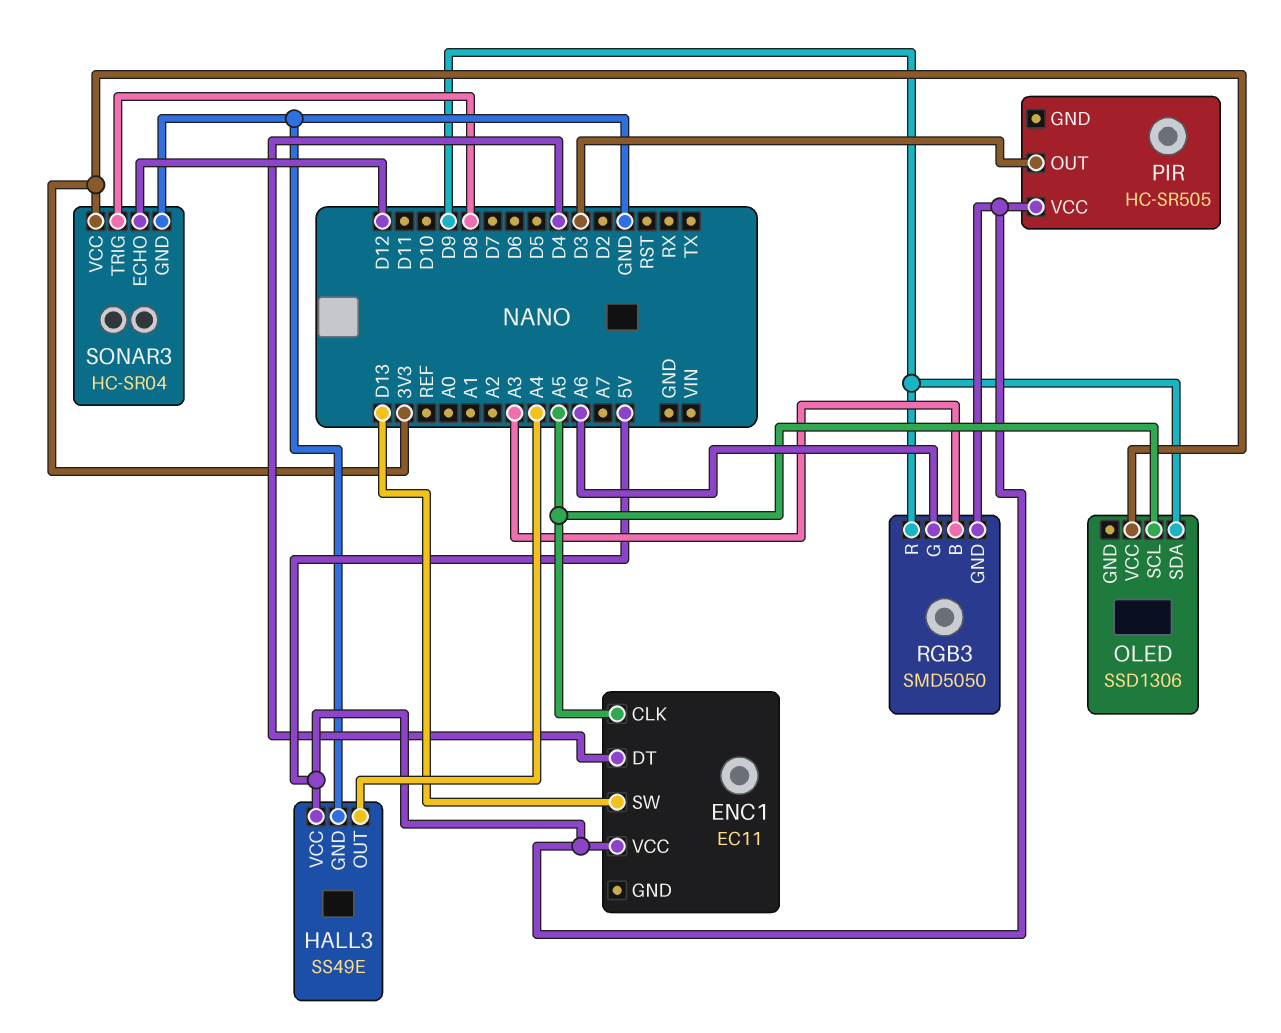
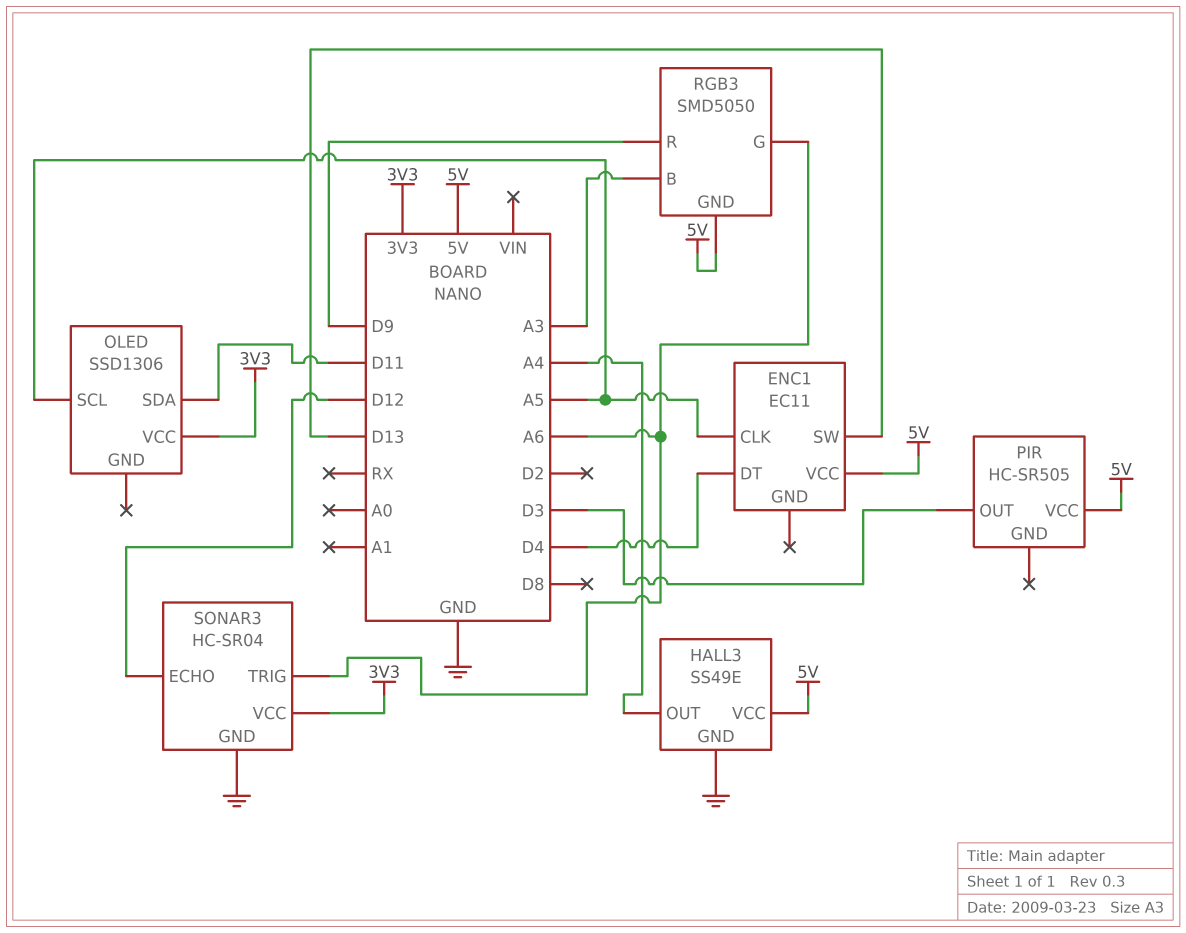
OLED pin SDA: D9 -> D11
SONAR3 pin TRIG: D8 -> A6

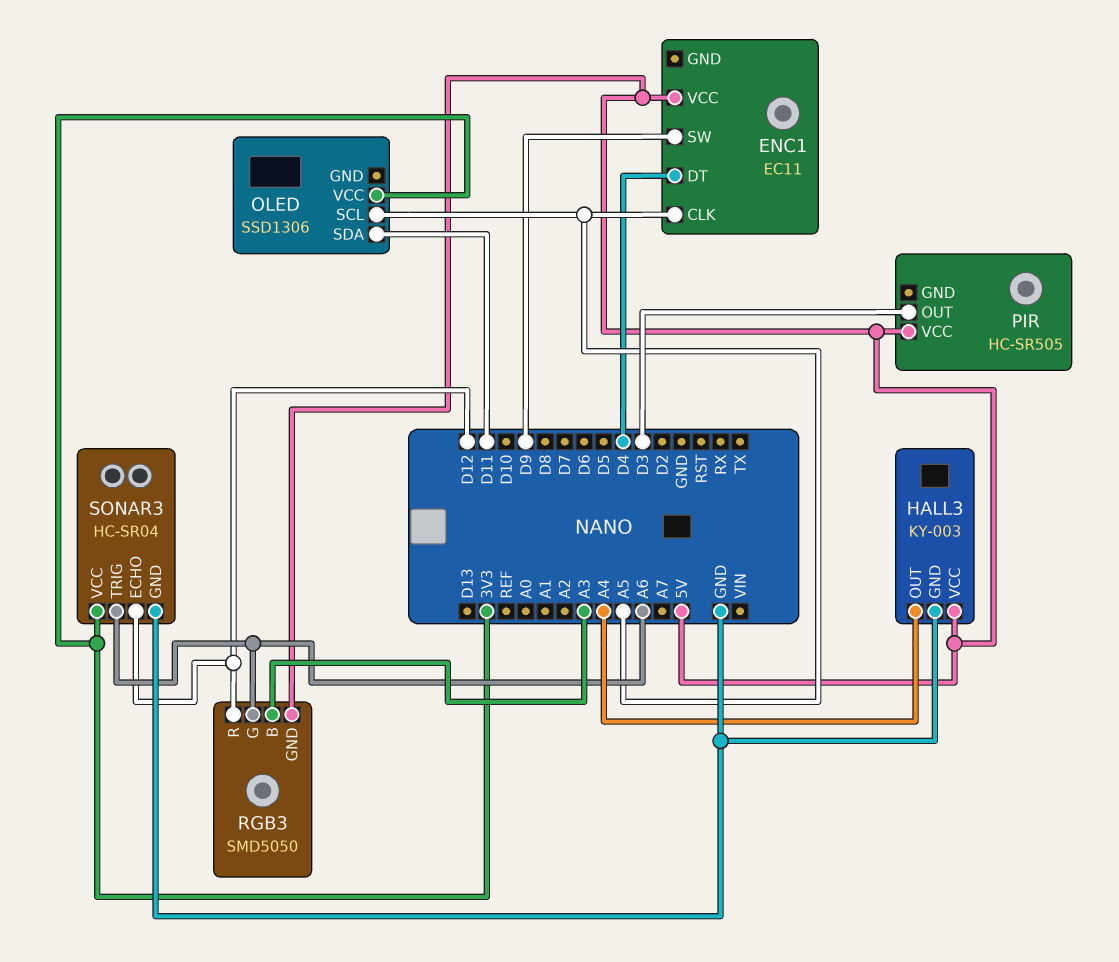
ENC1 pin SW: D13 -> D9
HALL3: SS49E -> KY-003
RGB3 pin R: D9 -> D12

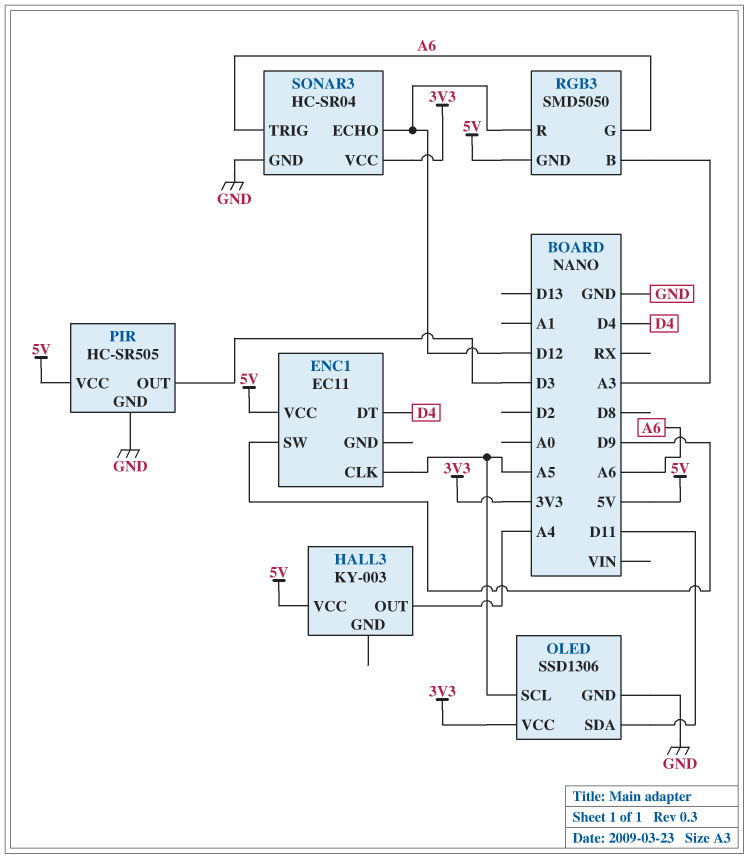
HALL3 pin GND: GND -> none
OLED pin GND: none -> GND
PIR pin GND: none -> GND

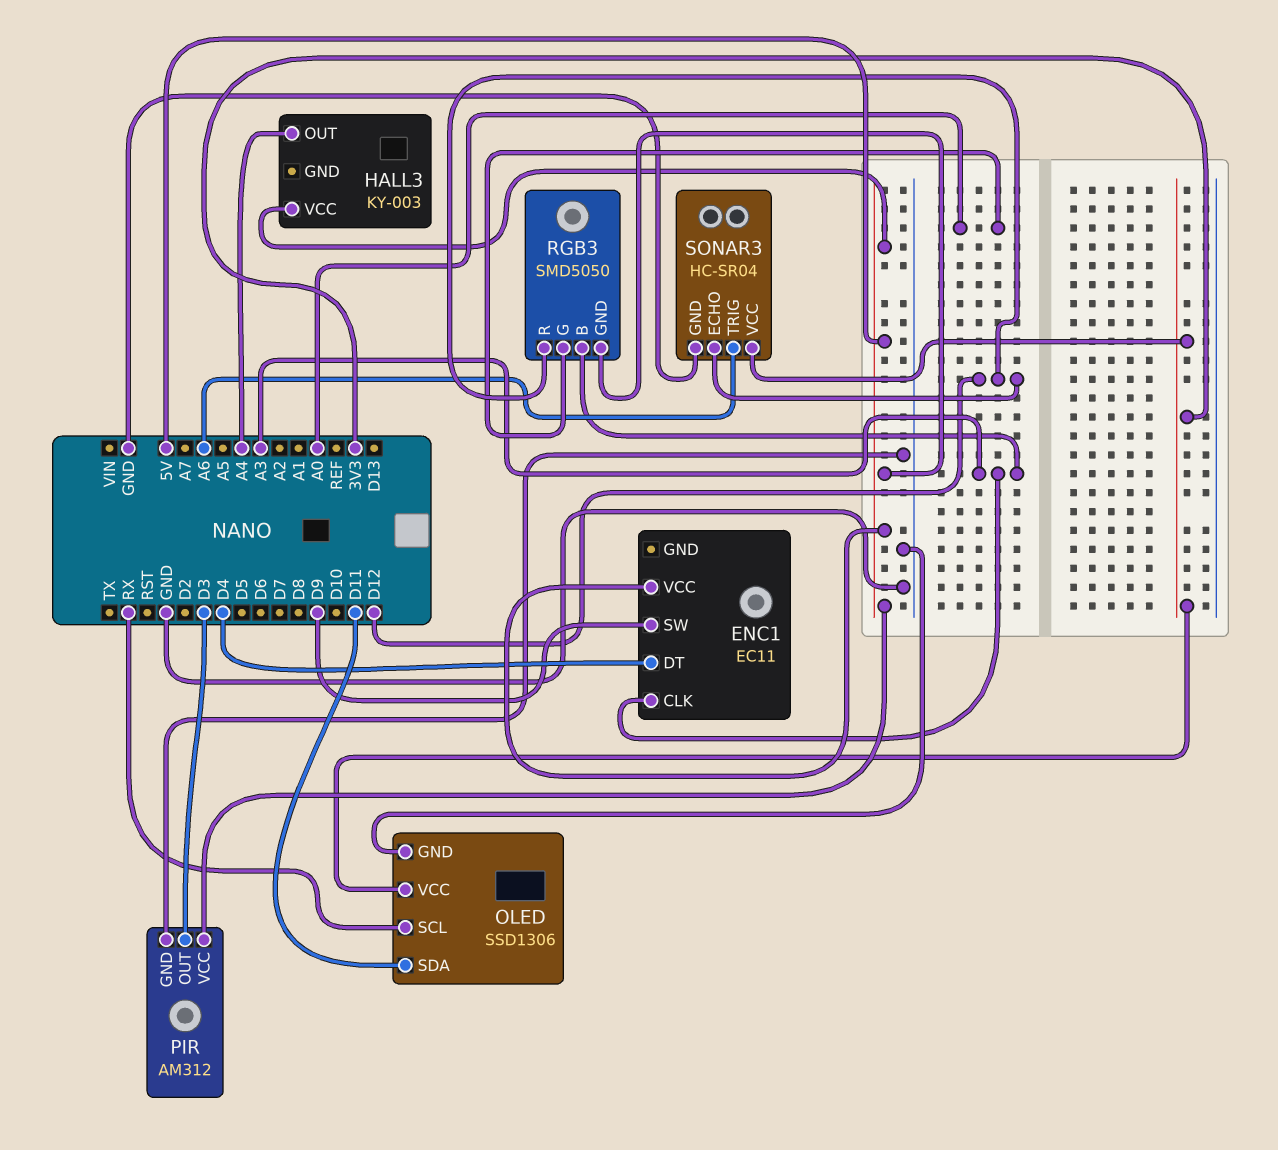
ENC1 pin CLK: A5 -> A3
OLED pin SCL: A5 -> RX
PIR: HC-SR505 -> AM312
RGB3 pin G: A6 -> A0

